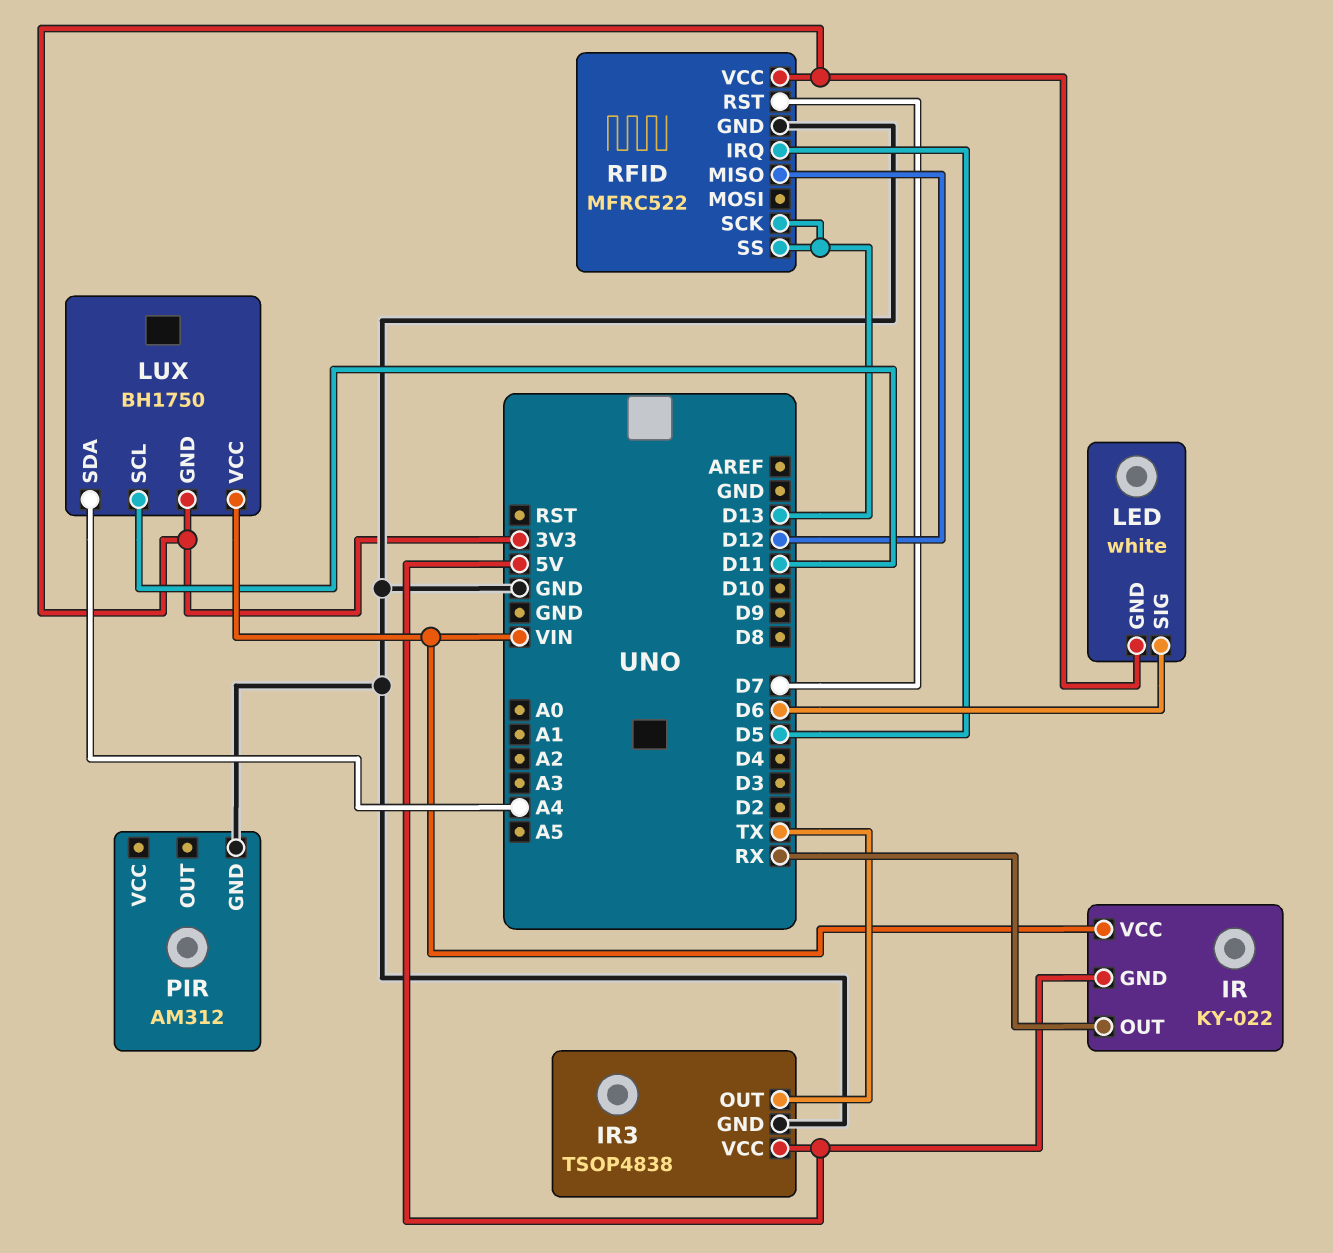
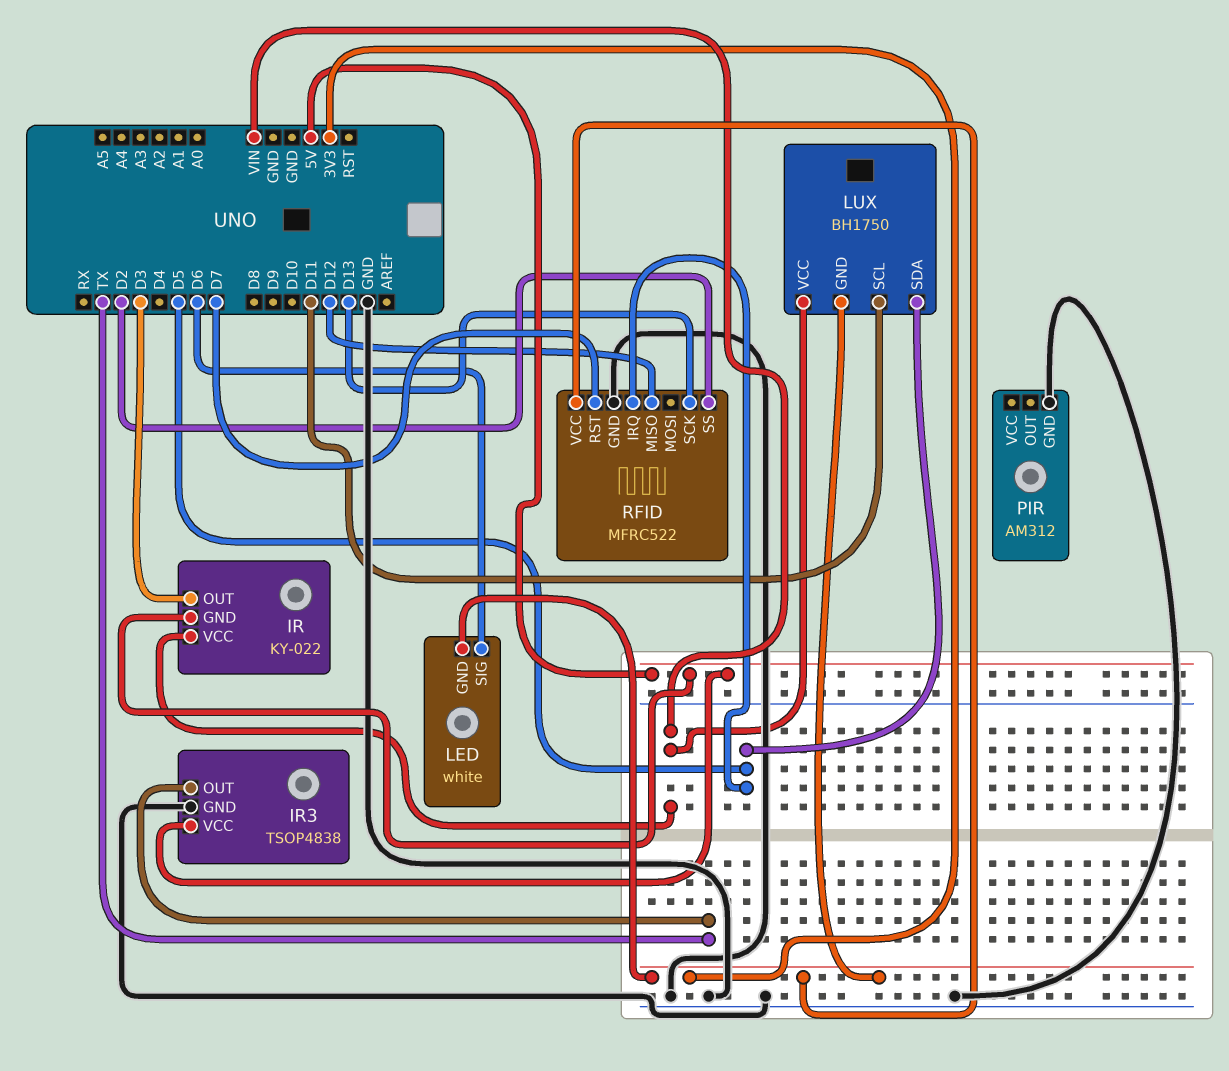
IR pin OUT: RX -> D3
LUX pin SDA: A4 -> D5
RFID pin SS: D13 -> D2

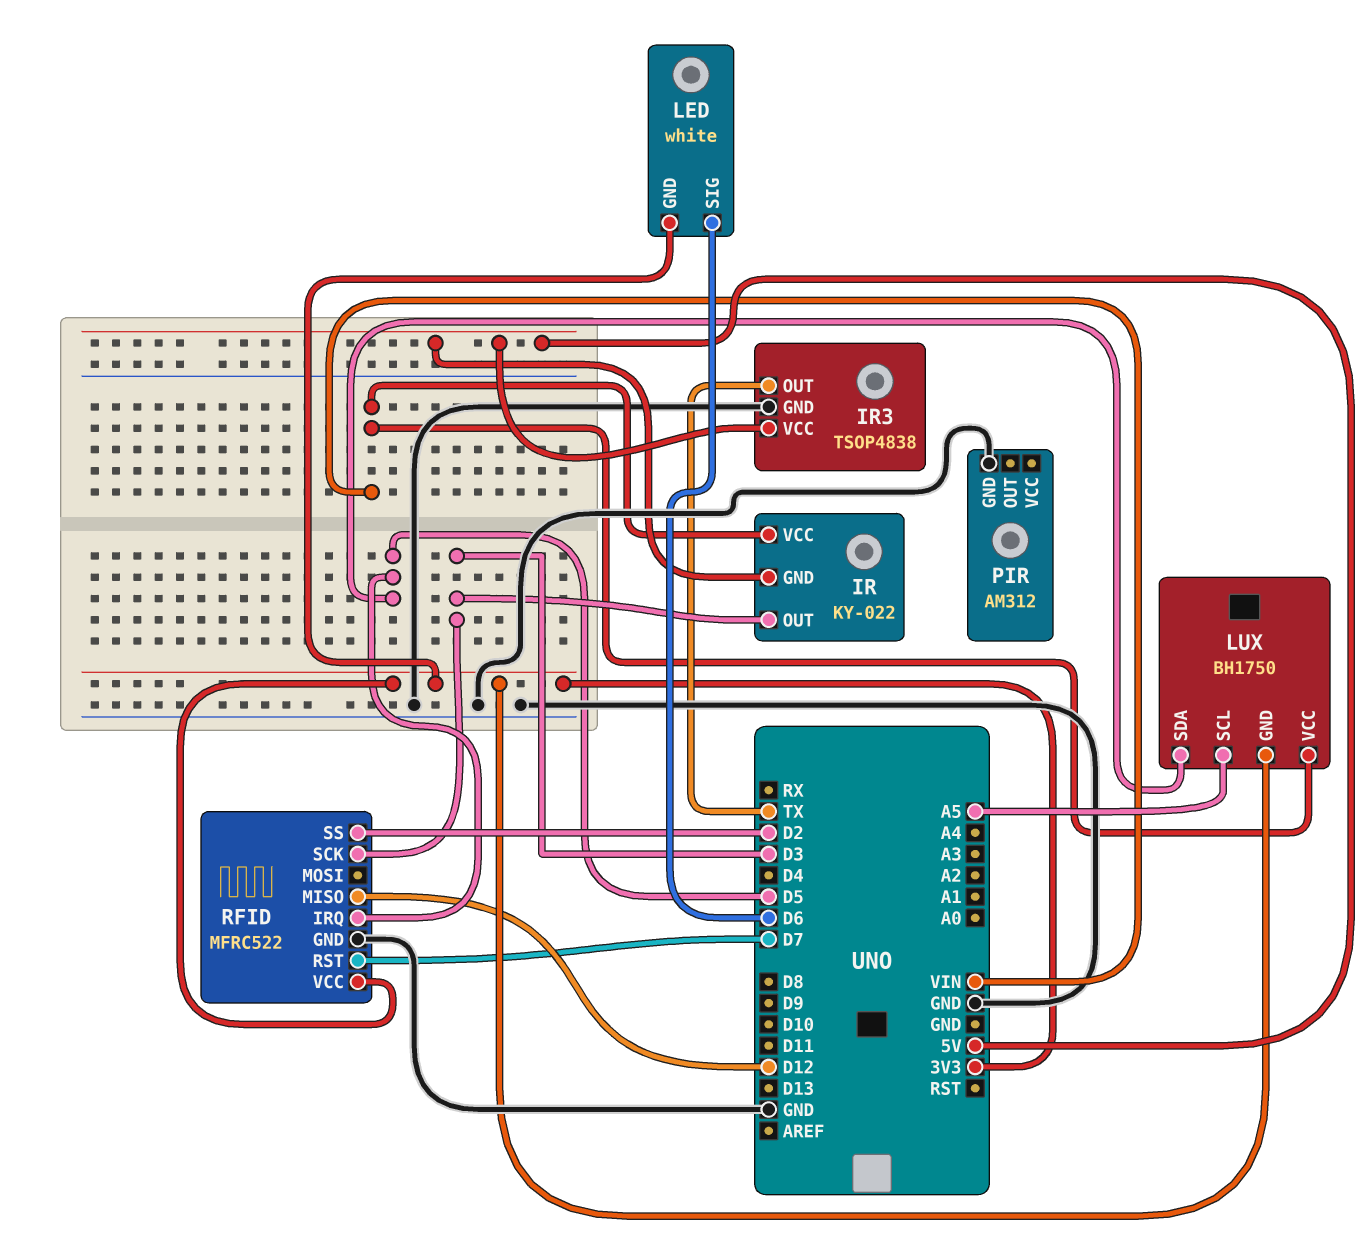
LUX pin SCL: D11 -> A5
RFID pin SCK: D13 -> D3

